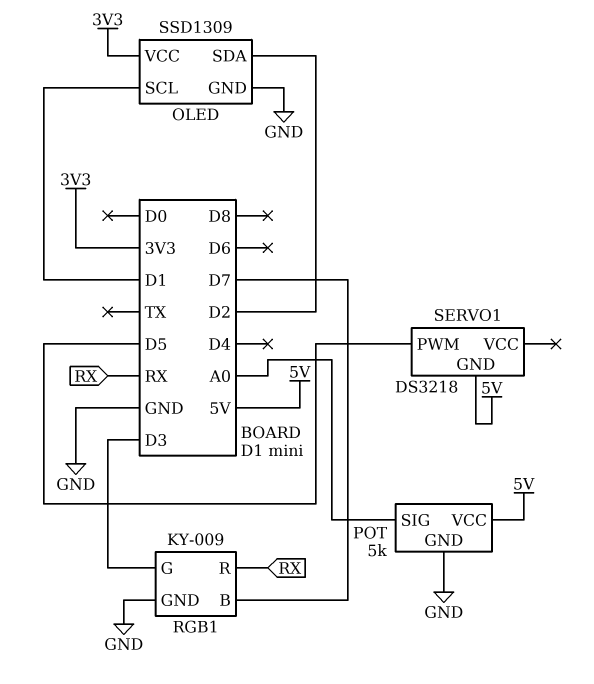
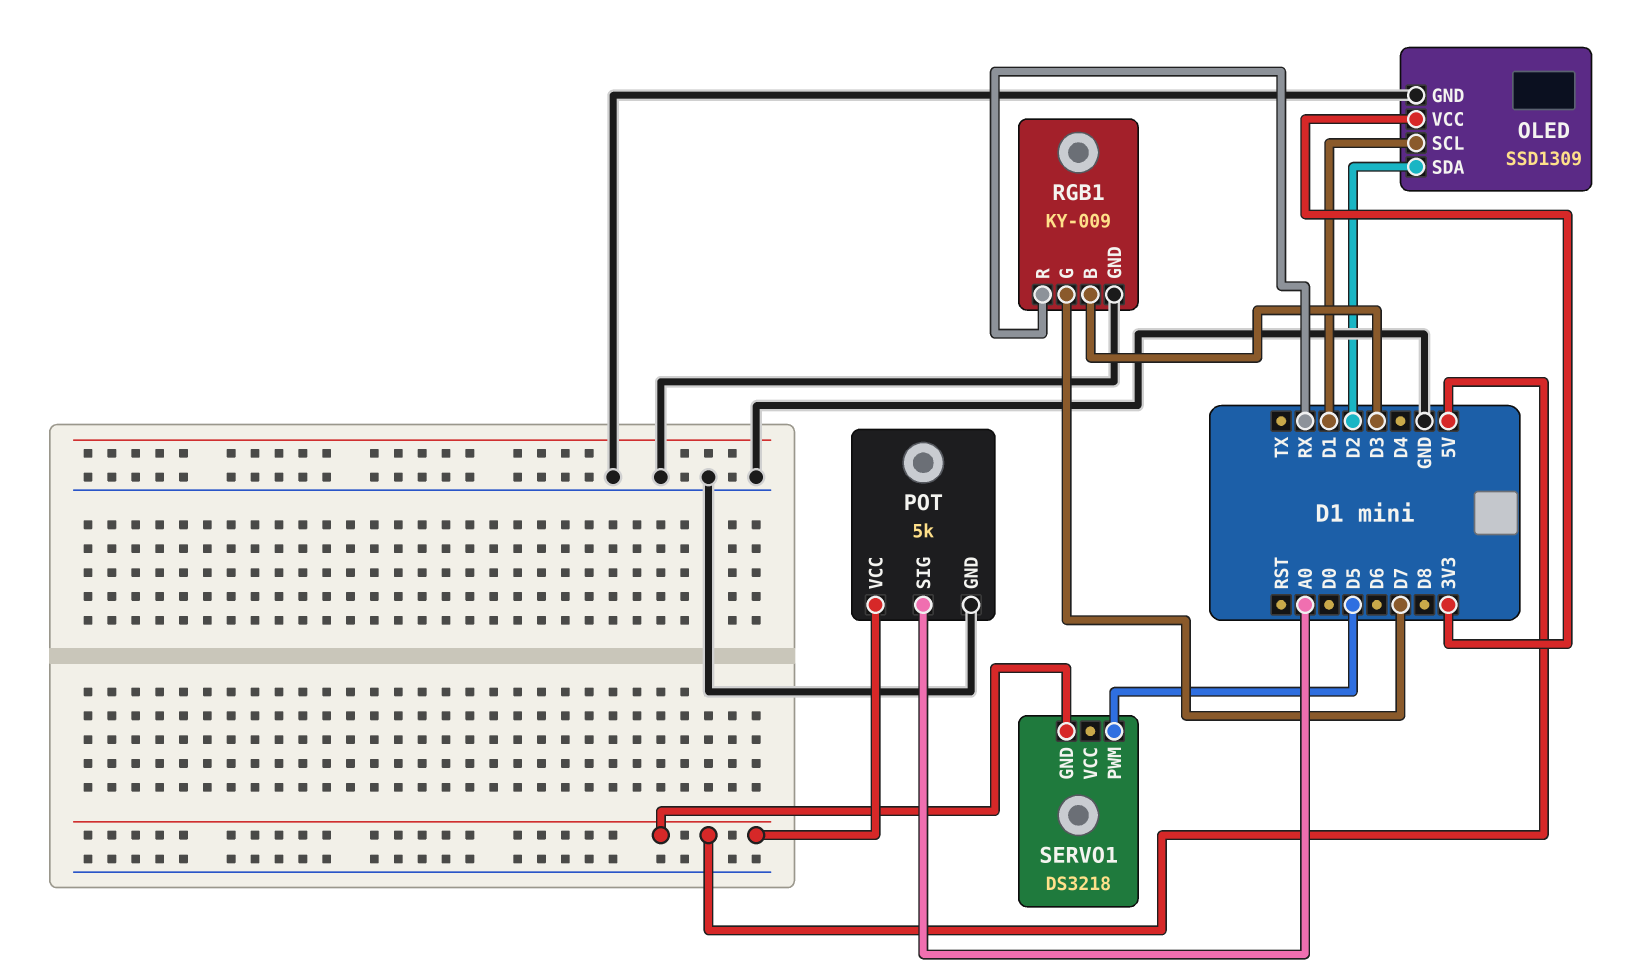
RGB1 pin B: D7 -> D3
RGB1 pin G: D3 -> D7

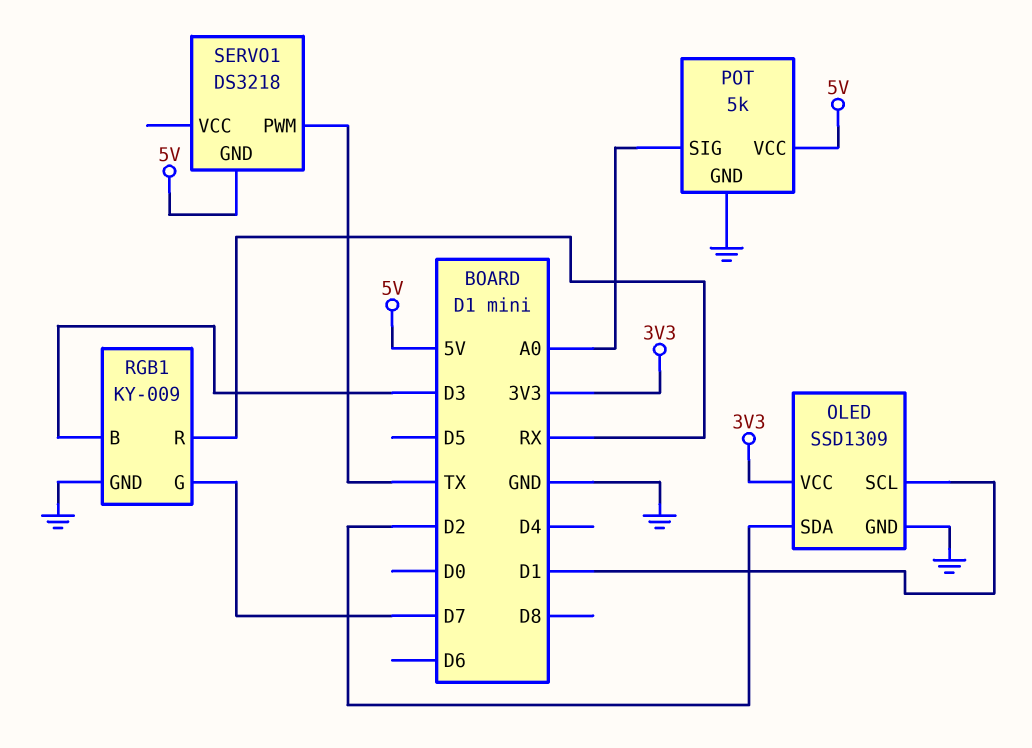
SERVO1 pin PWM: D5 -> TX

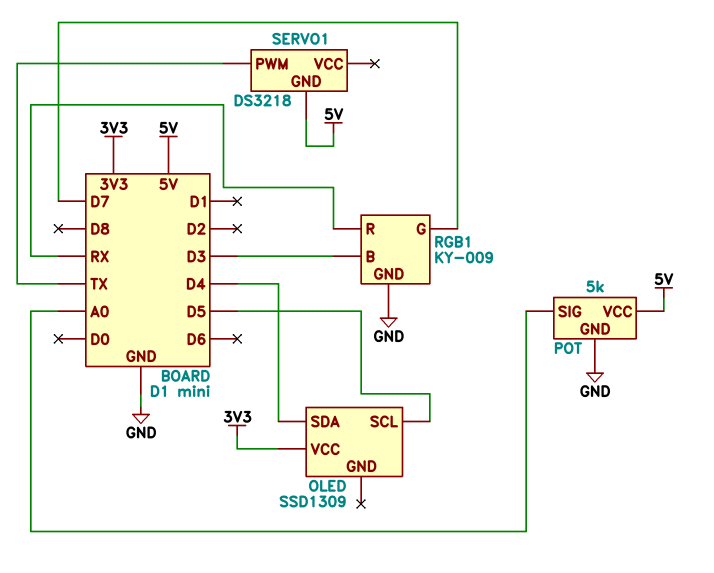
OLED pin GND: GND -> none
OLED pin SCL: D1 -> D5
OLED pin SDA: D2 -> D4

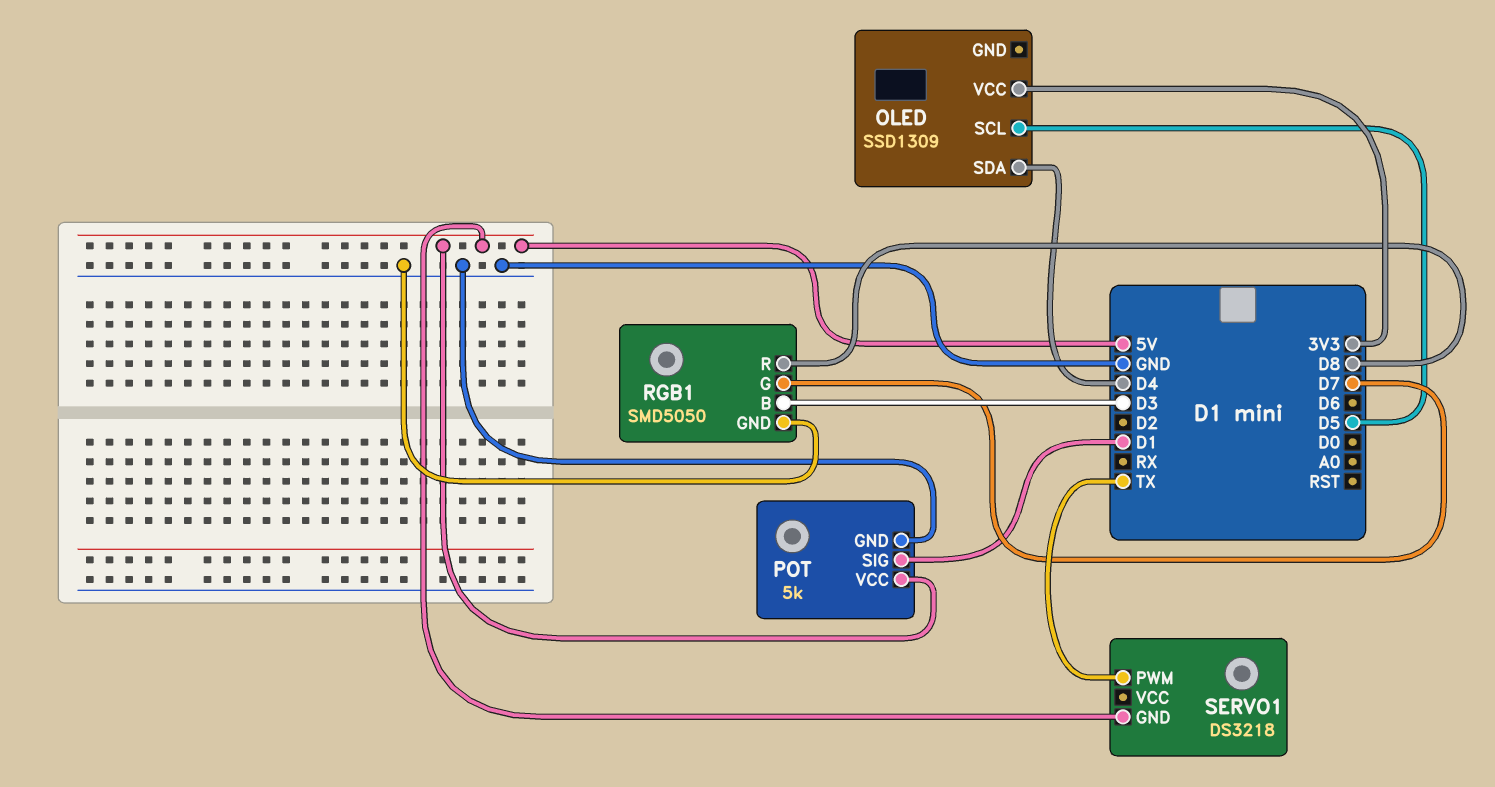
POT pin SIG: A0 -> D1
RGB1: KY-009 -> SMD5050
RGB1 pin R: RX -> D8

